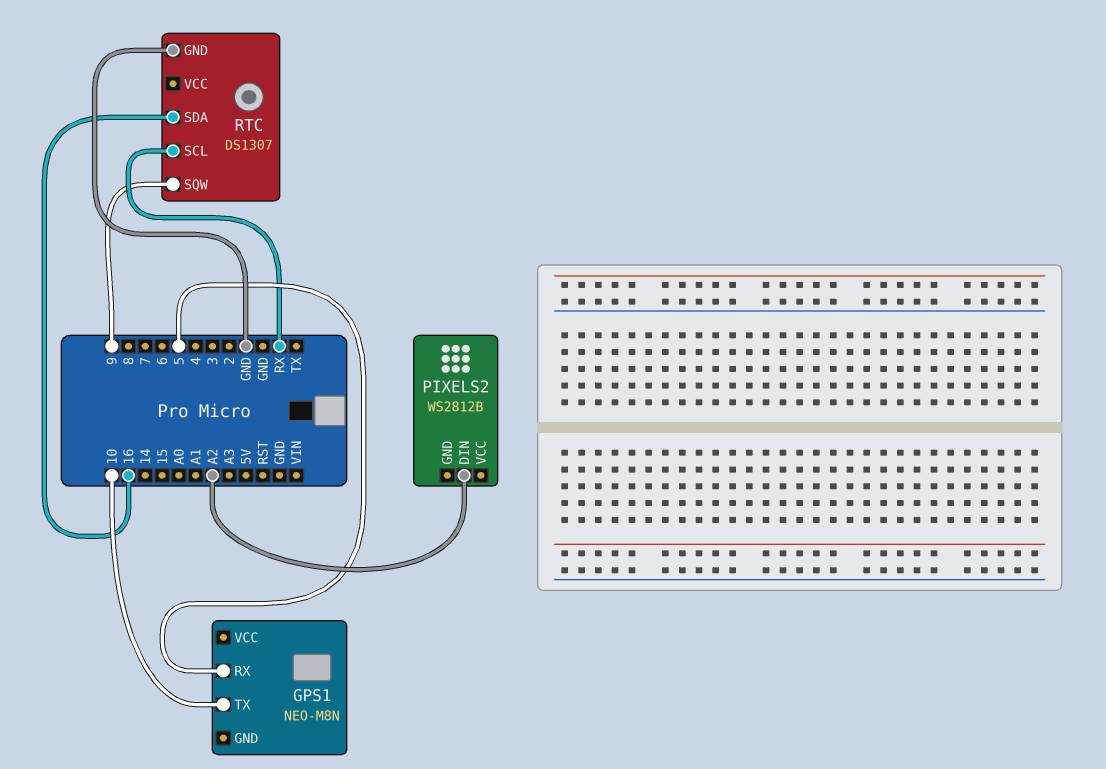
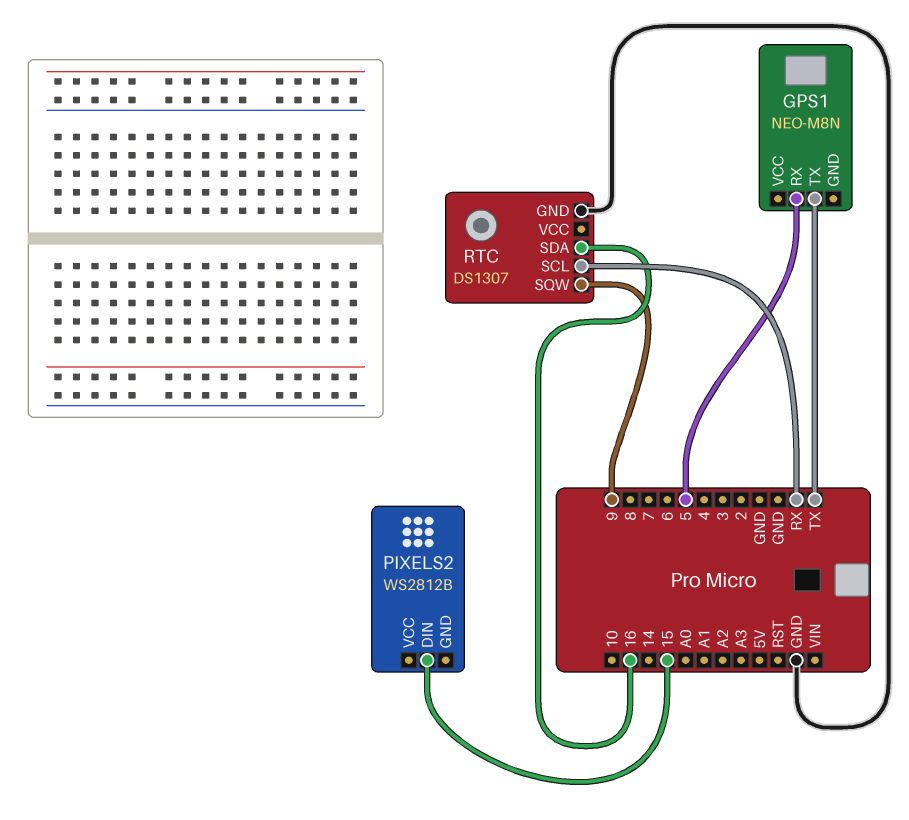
GPS1 pin TX: 10 -> TX
PIXELS2 pin DIN: A2 -> 15

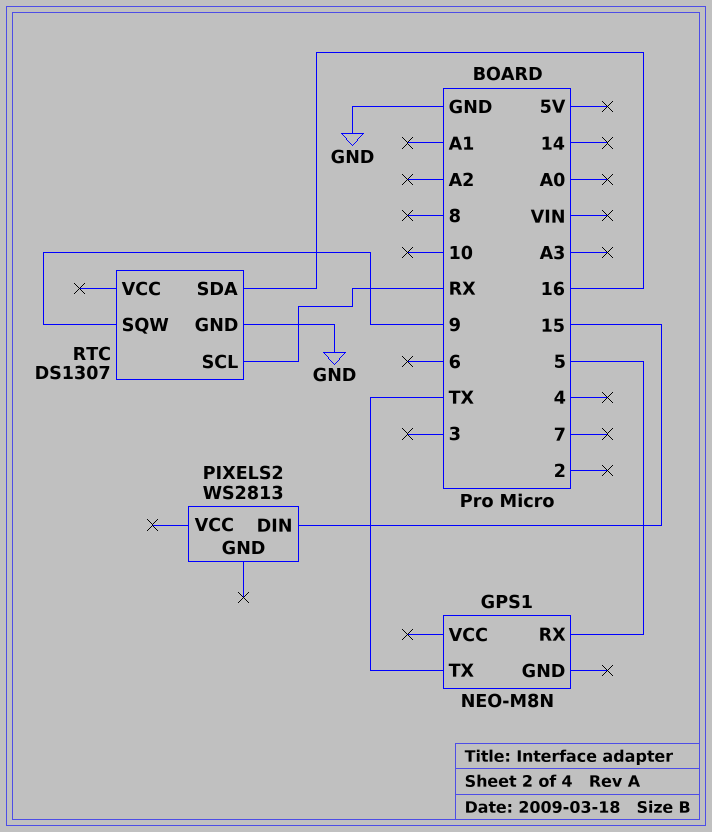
PIXELS2: WS2812B -> WS2813

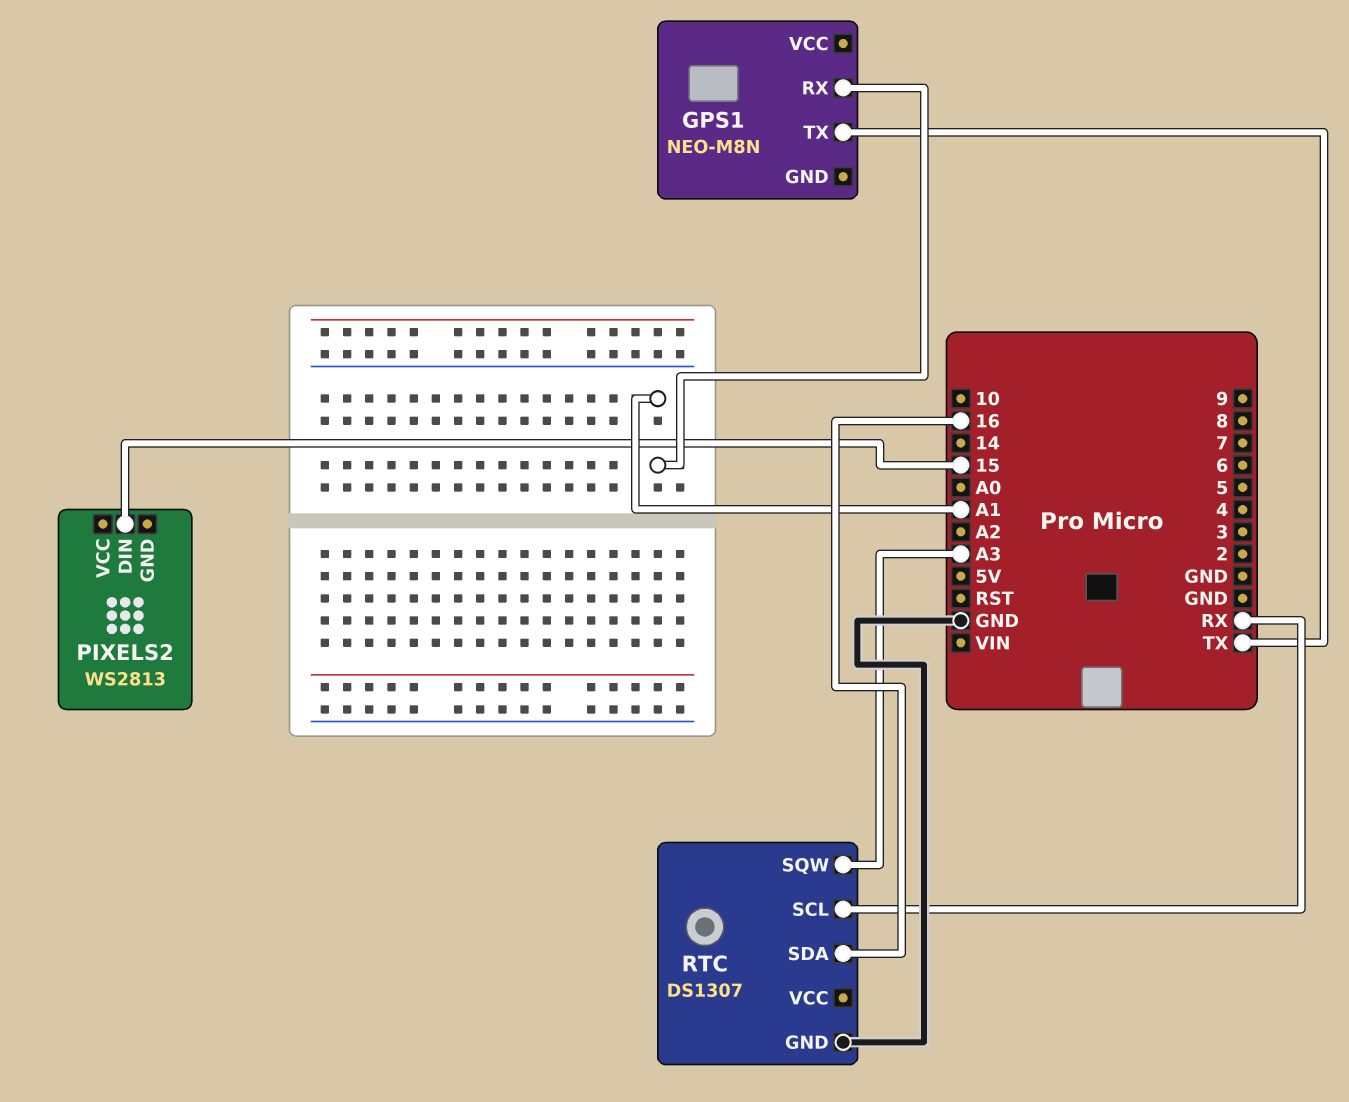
GPS1 pin RX: 5 -> A1
RTC pin SQW: 9 -> A3

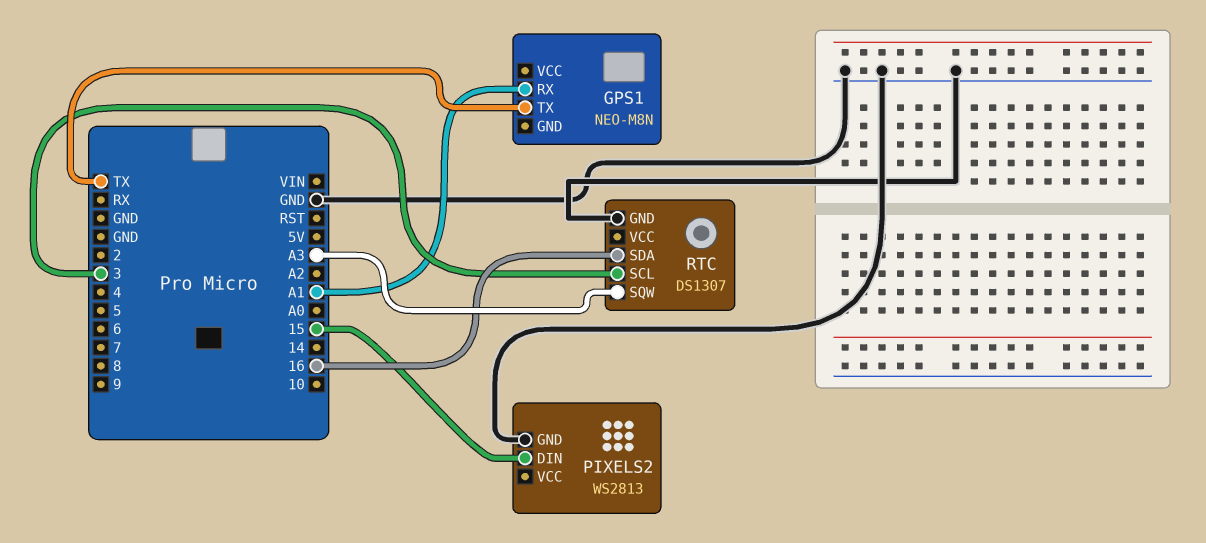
PIXELS2 pin GND: none -> GND
RTC pin SCL: RX -> 3

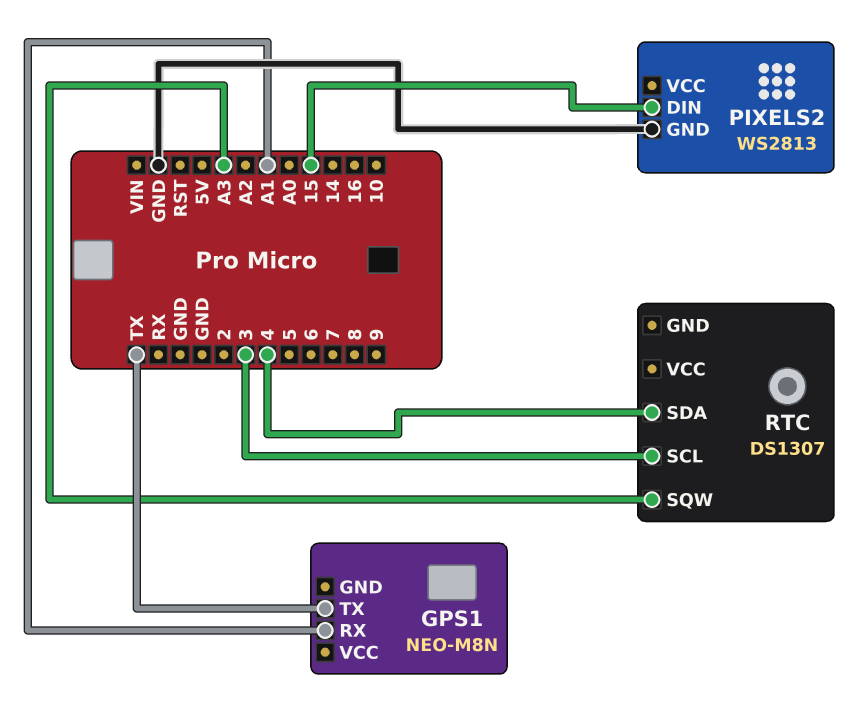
RTC pin GND: GND -> none
RTC pin SDA: 16 -> 4

